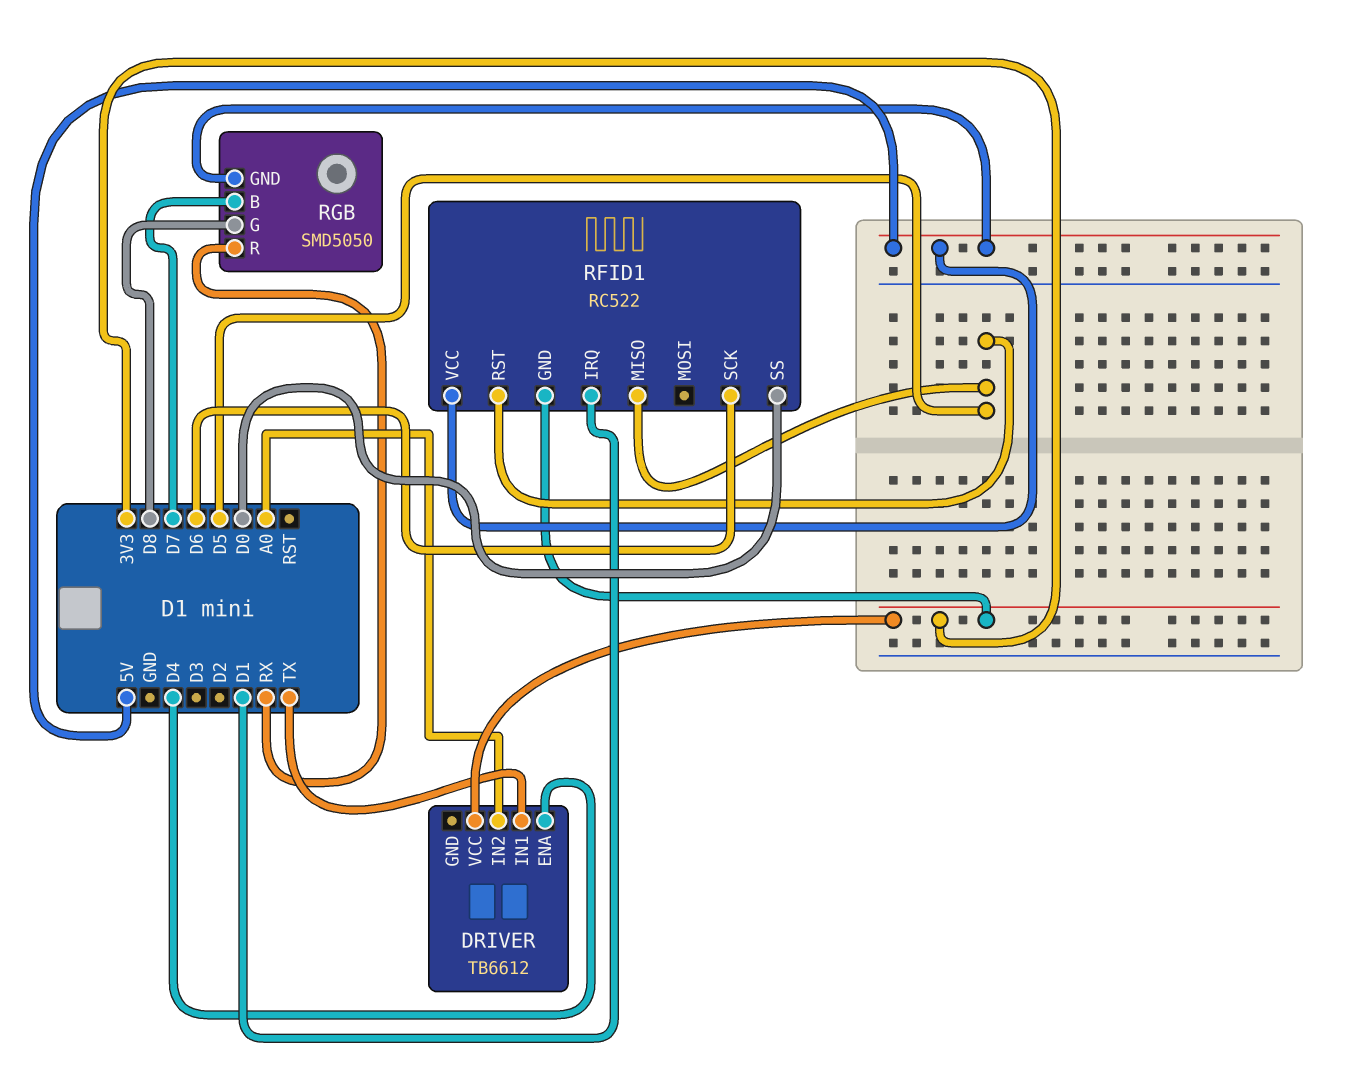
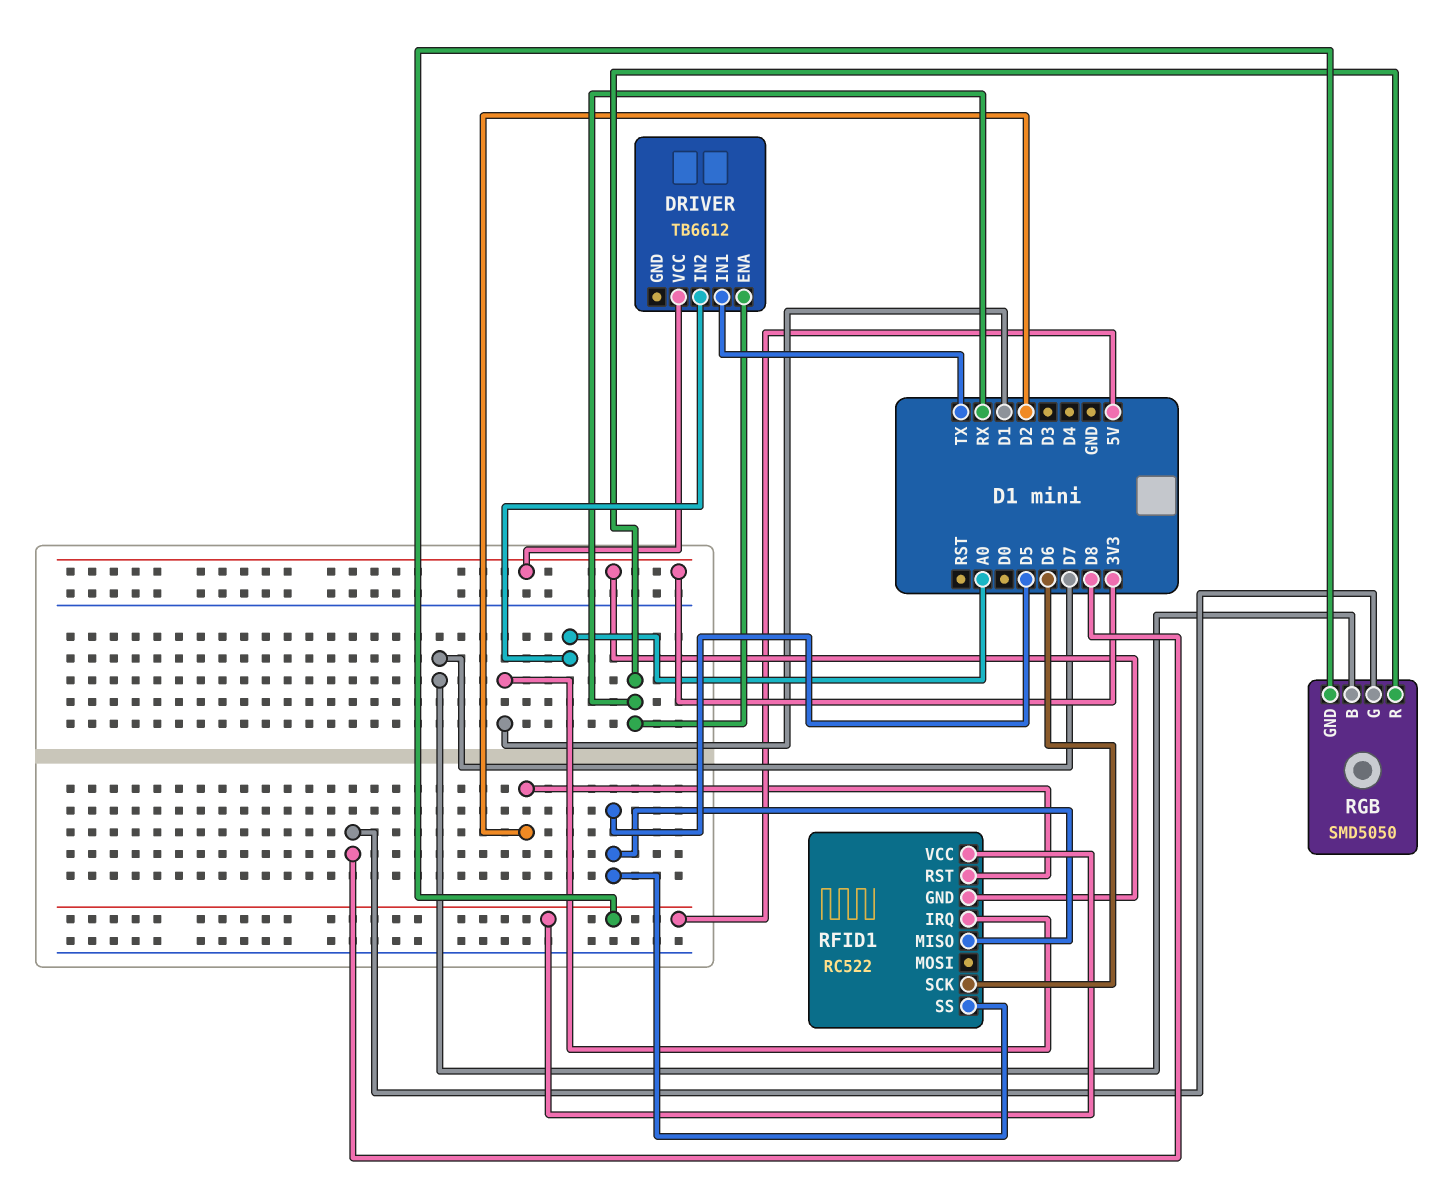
DRIVER pin ENA: D4 -> RX
RFID1 pin RST: D5 -> D2
RFID1 pin SS: D0 -> D5

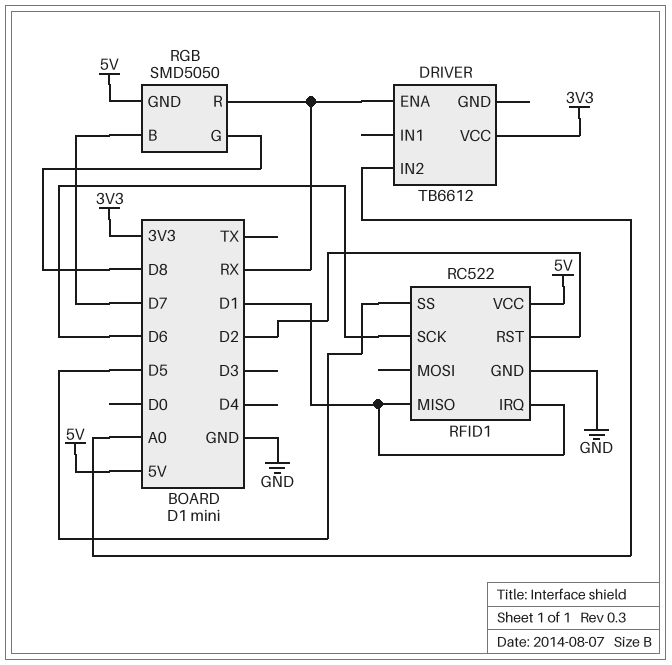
DRIVER pin IN1: TX -> none
RFID1 pin GND: 3V3 -> GND
RFID1 pin MISO: D5 -> D1

